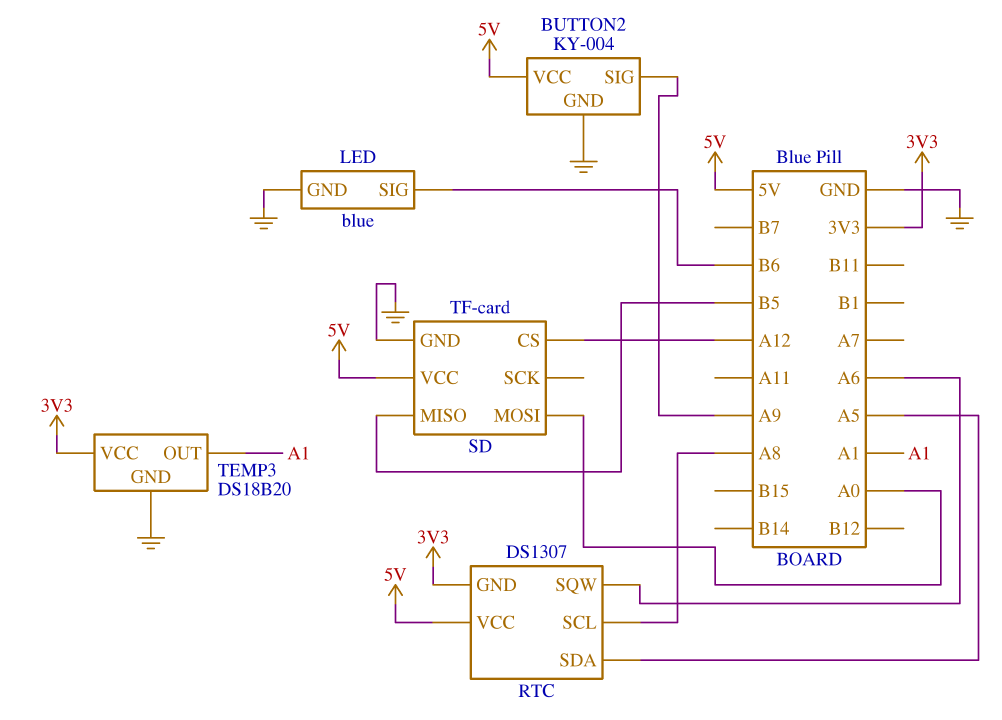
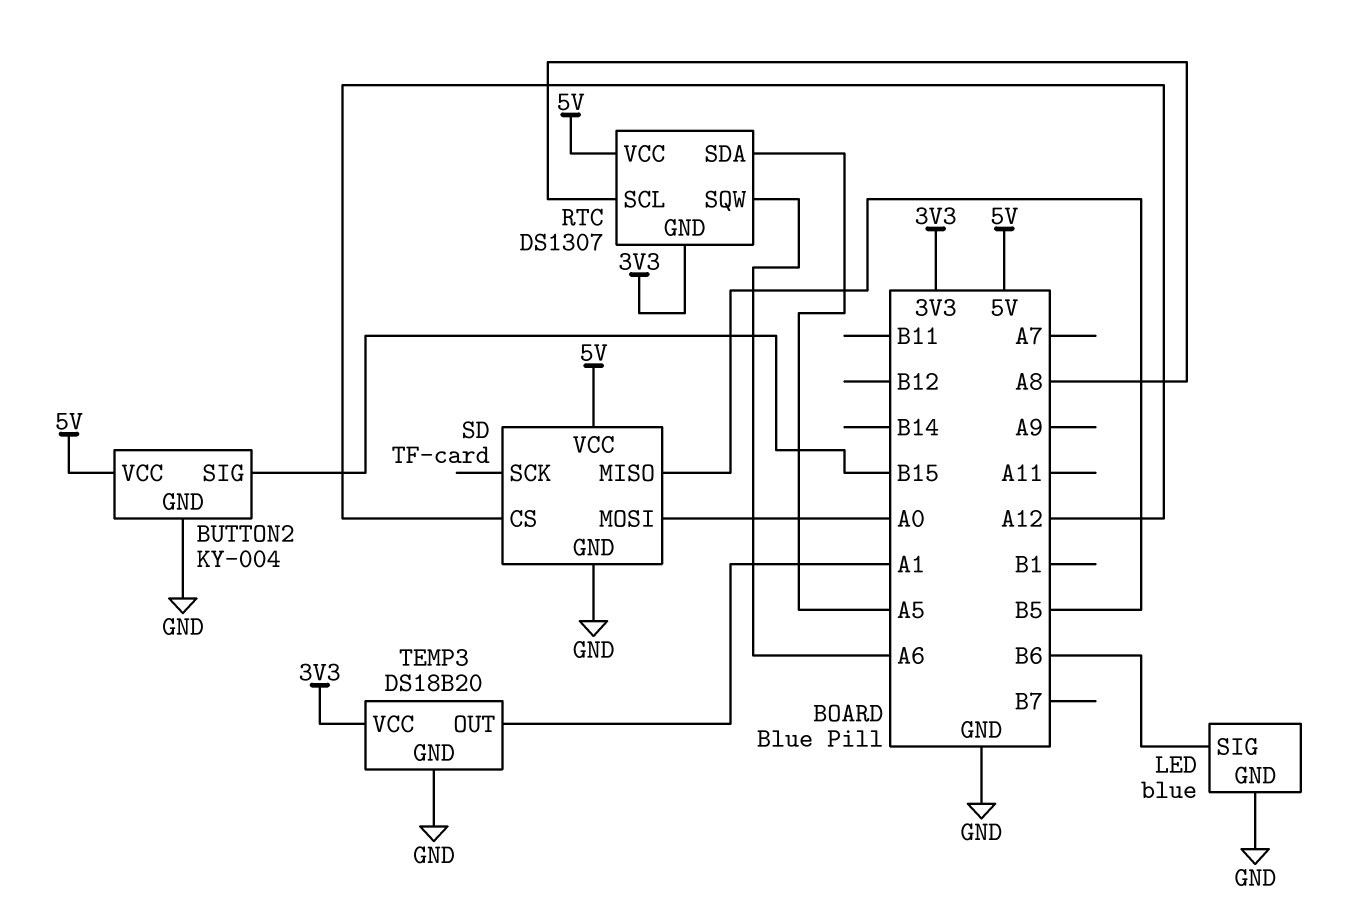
BUTTON2 pin SIG: A9 -> B15

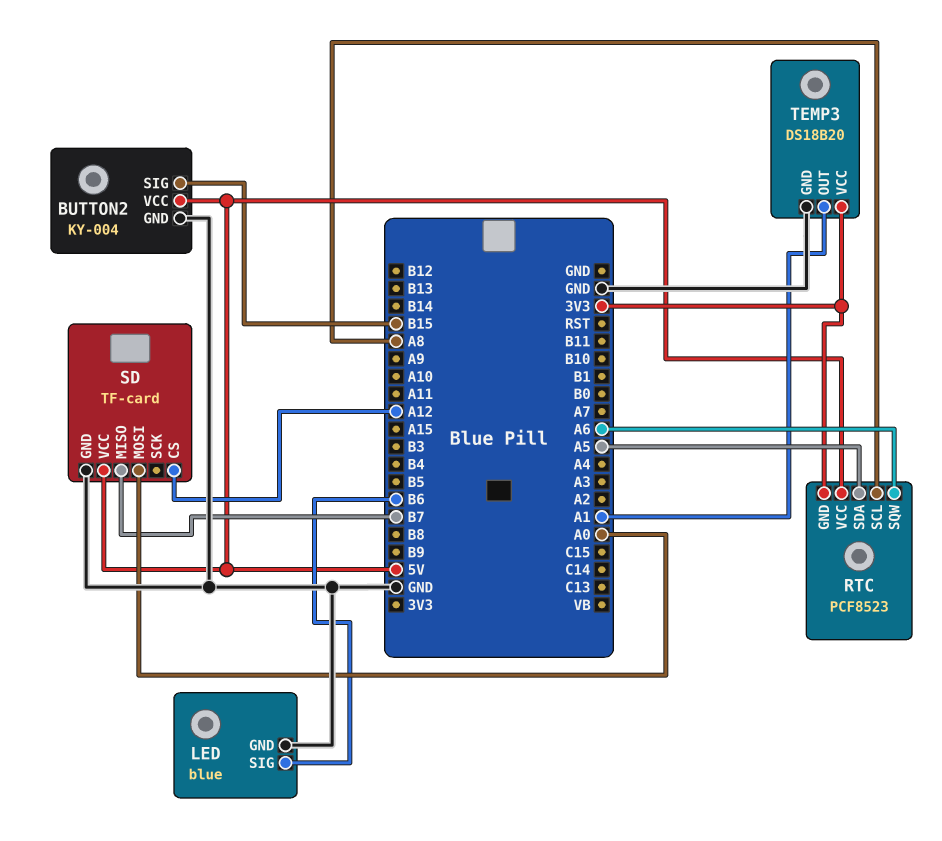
RTC: DS1307 -> PCF8523
SD pin MISO: B5 -> B7

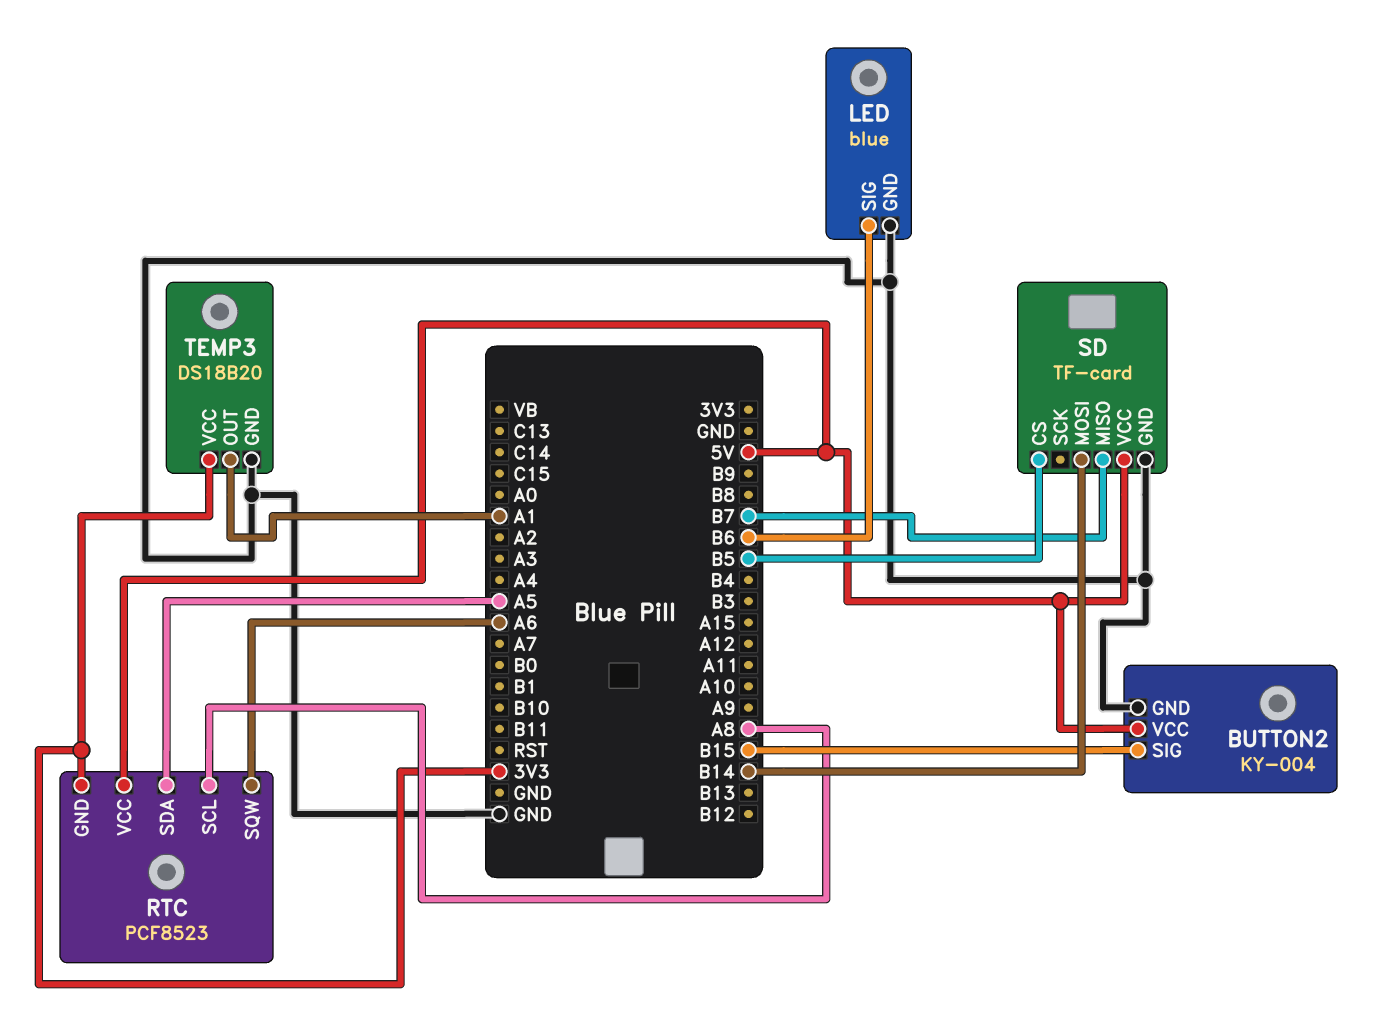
SD pin CS: A12 -> B5
SD pin MOSI: A0 -> B14

